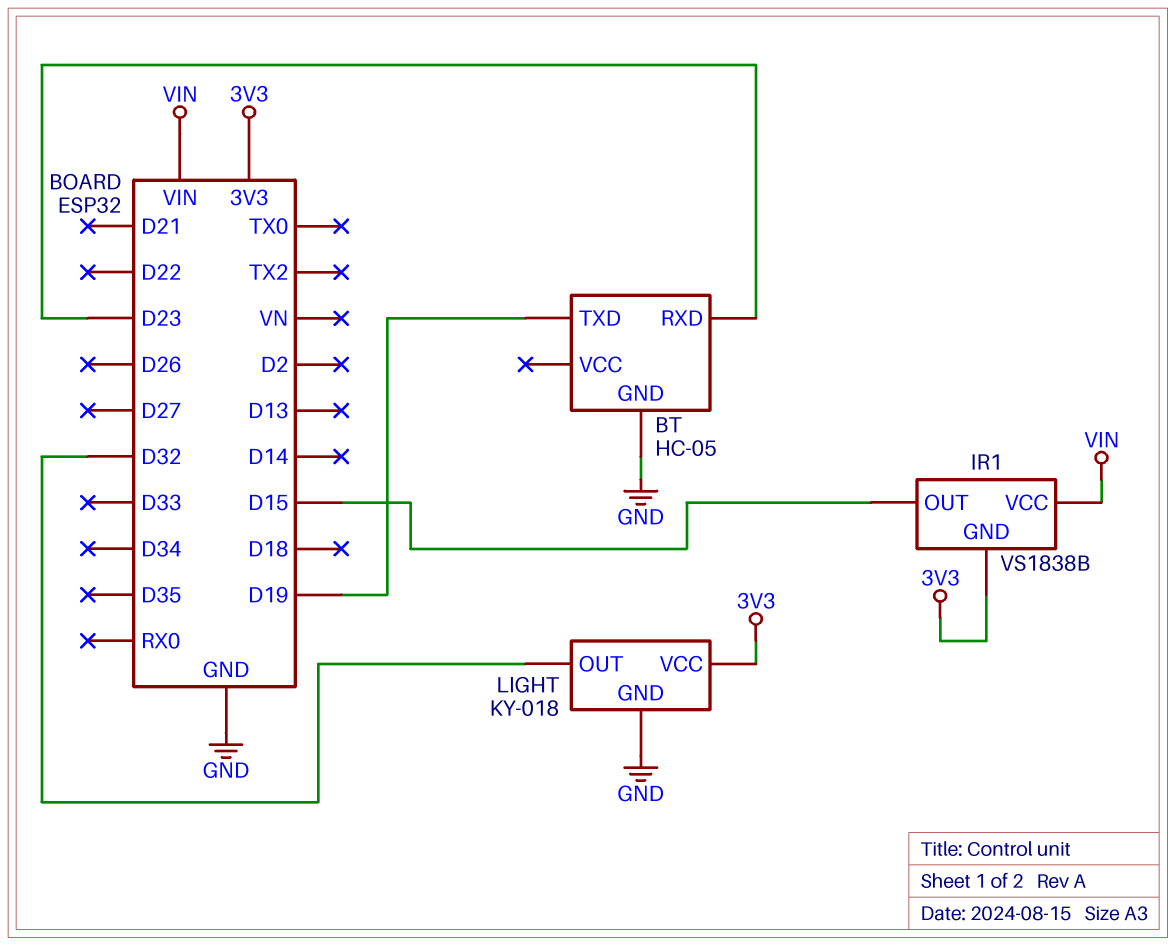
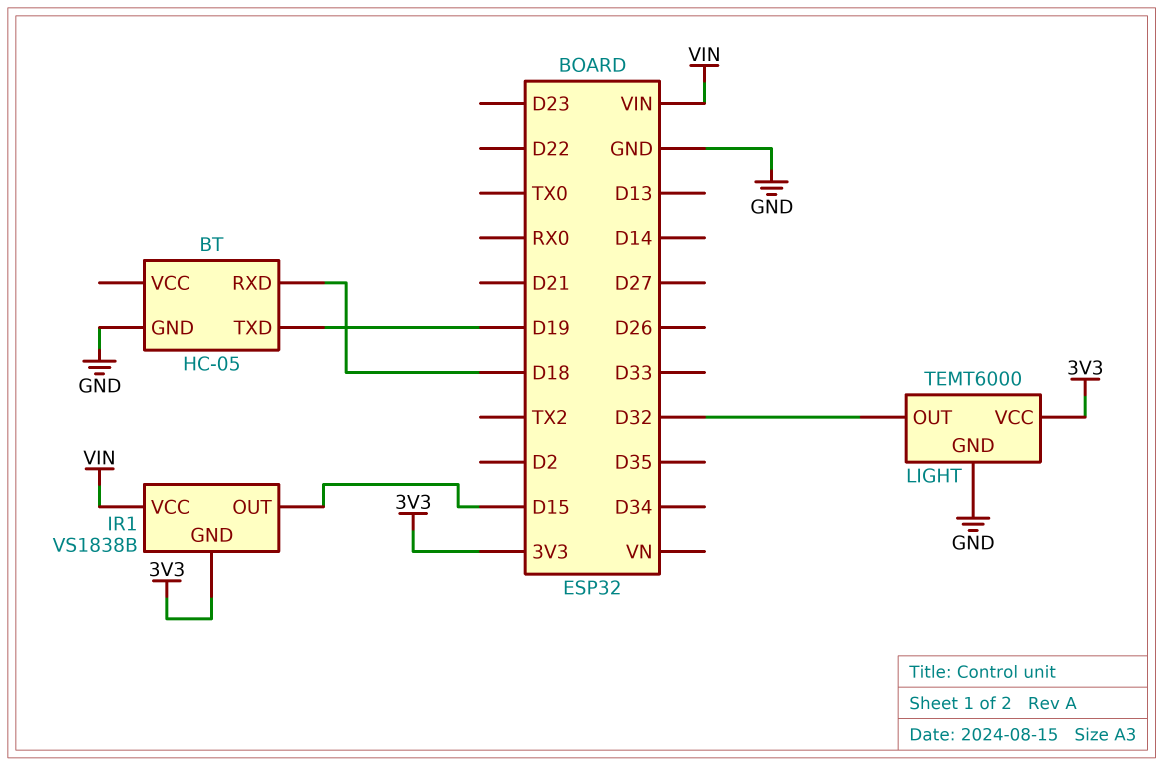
BT pin RXD: D23 -> D18
LIGHT: KY-018 -> TEMT6000

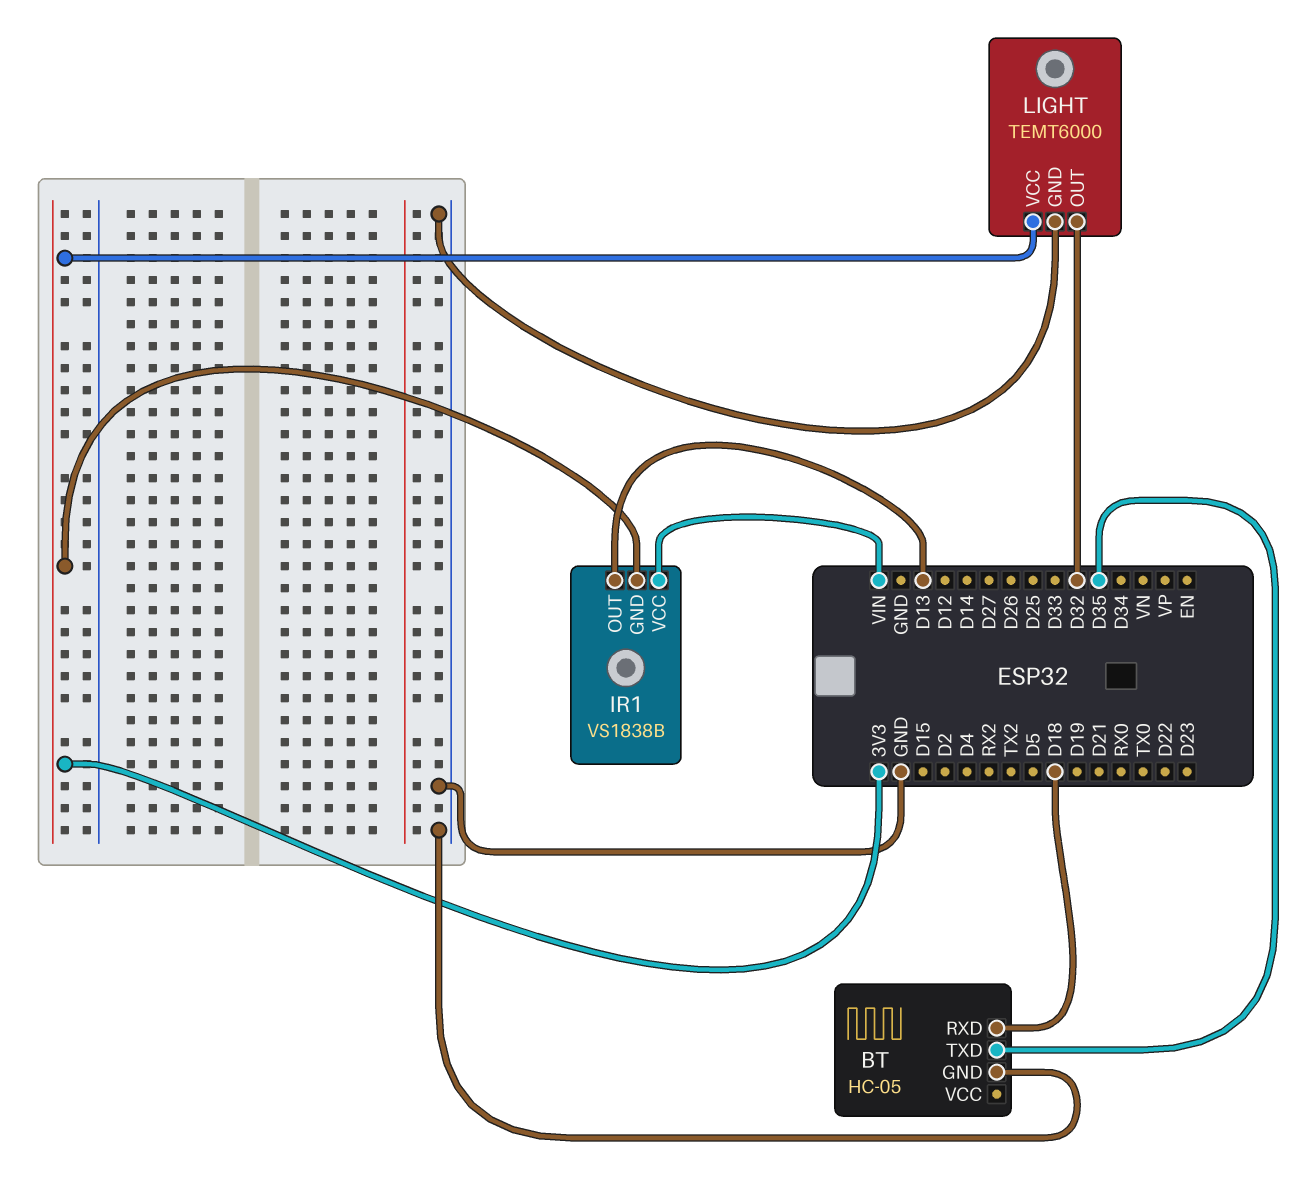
BT pin TXD: D19 -> D35
IR1 pin OUT: D15 -> D13

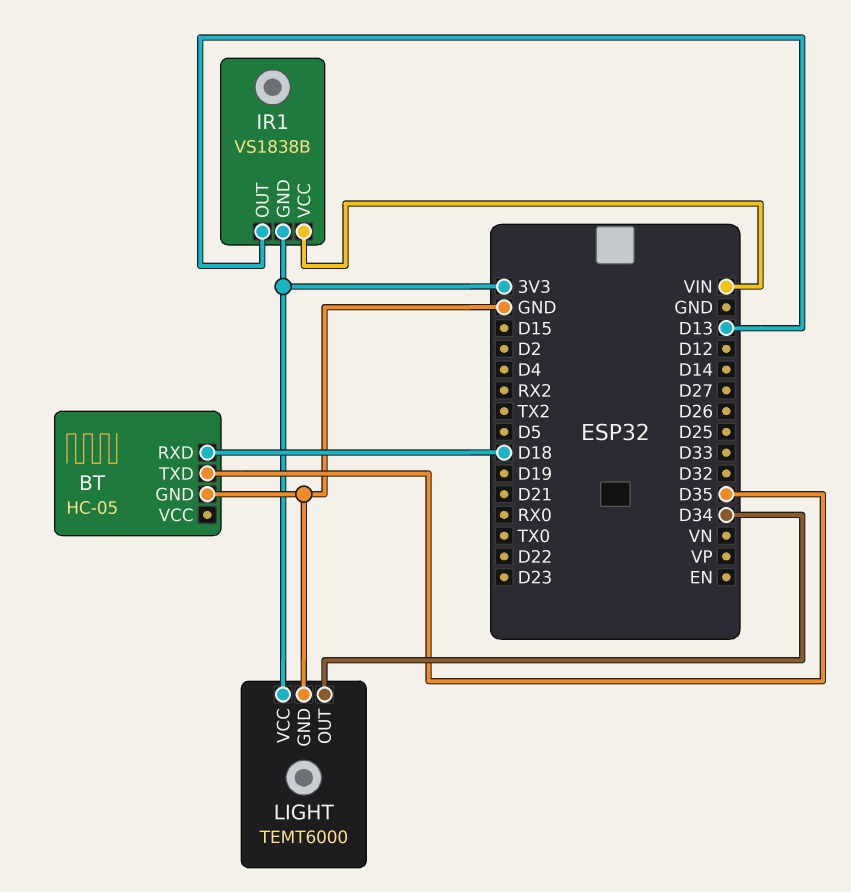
LIGHT pin OUT: D32 -> D34

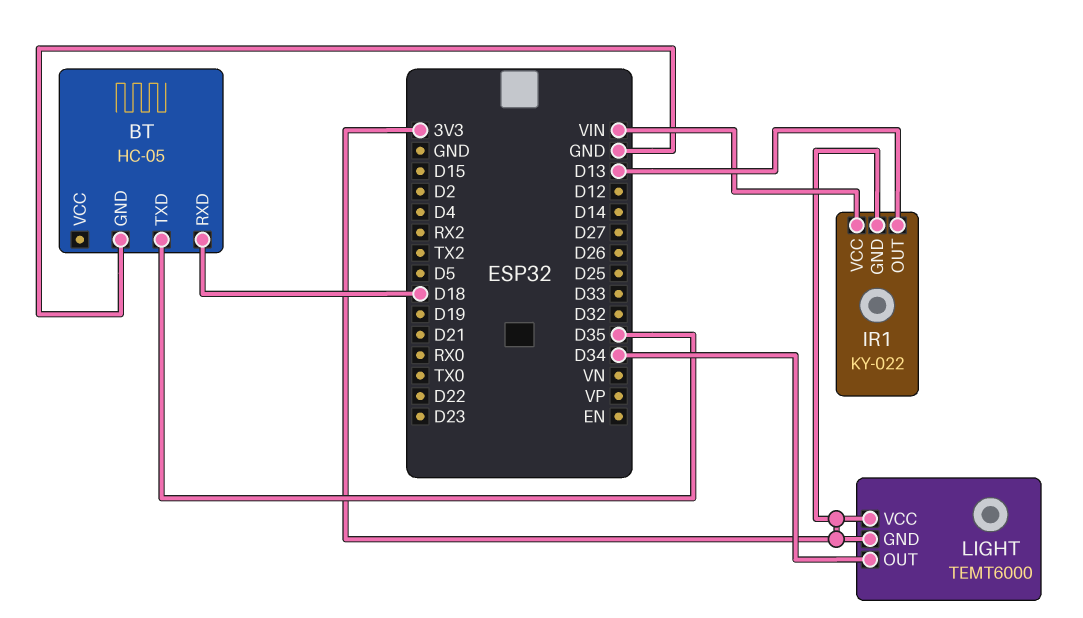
IR1: VS1838B -> KY-022
LIGHT pin GND: GND -> 3V3

